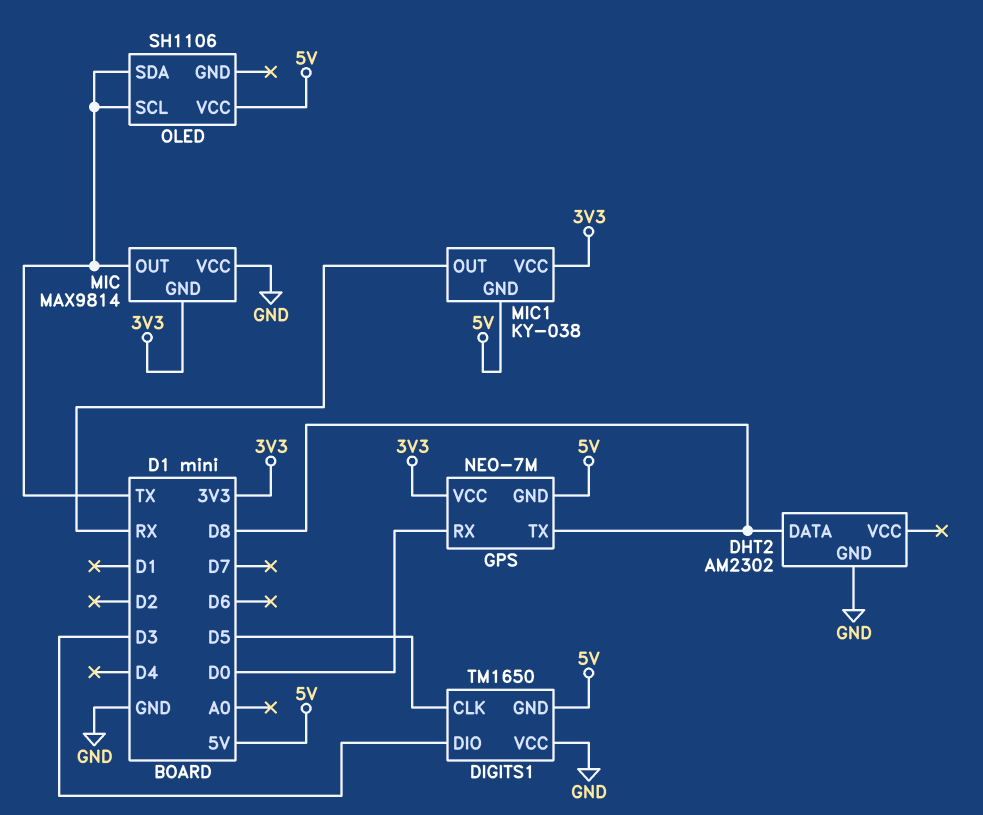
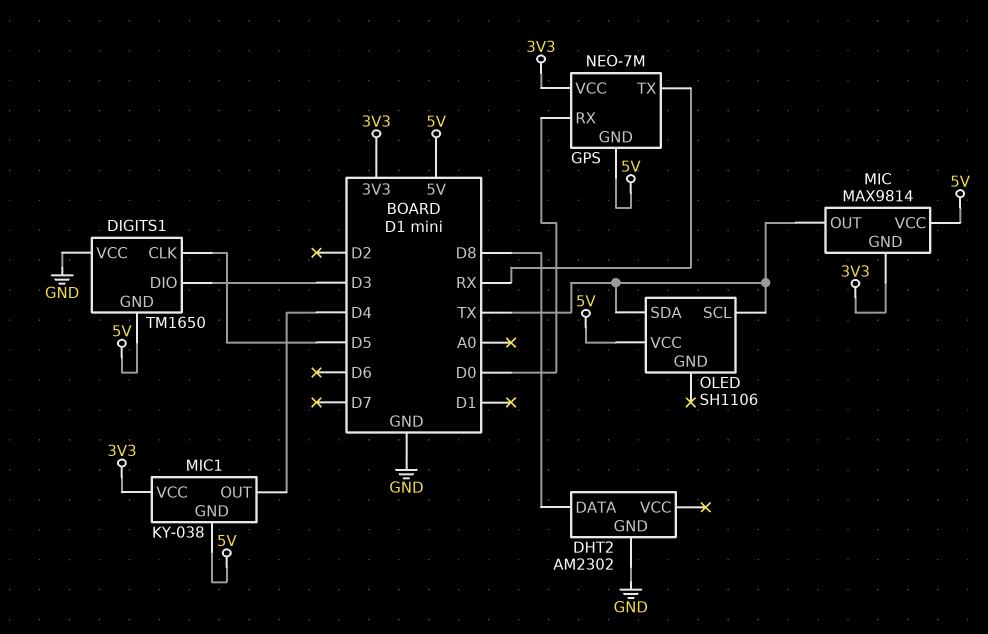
GPS pin TX: D8 -> RX
MIC pin VCC: GND -> 5V
MIC1 pin OUT: RX -> D4

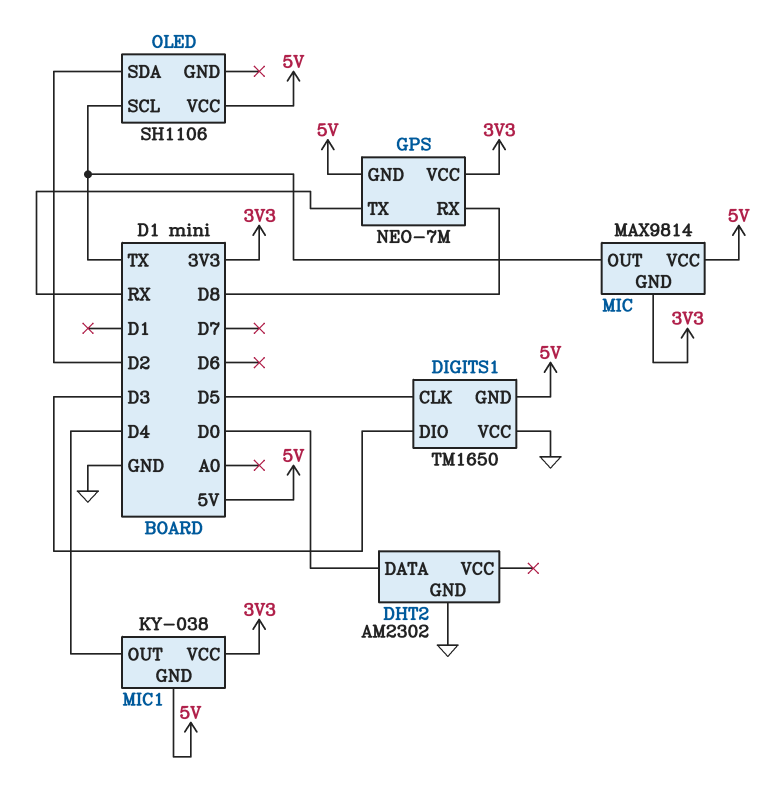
DHT2 pin DATA: D8 -> D0
GPS pin RX: D0 -> D8
OLED pin SDA: TX -> D2

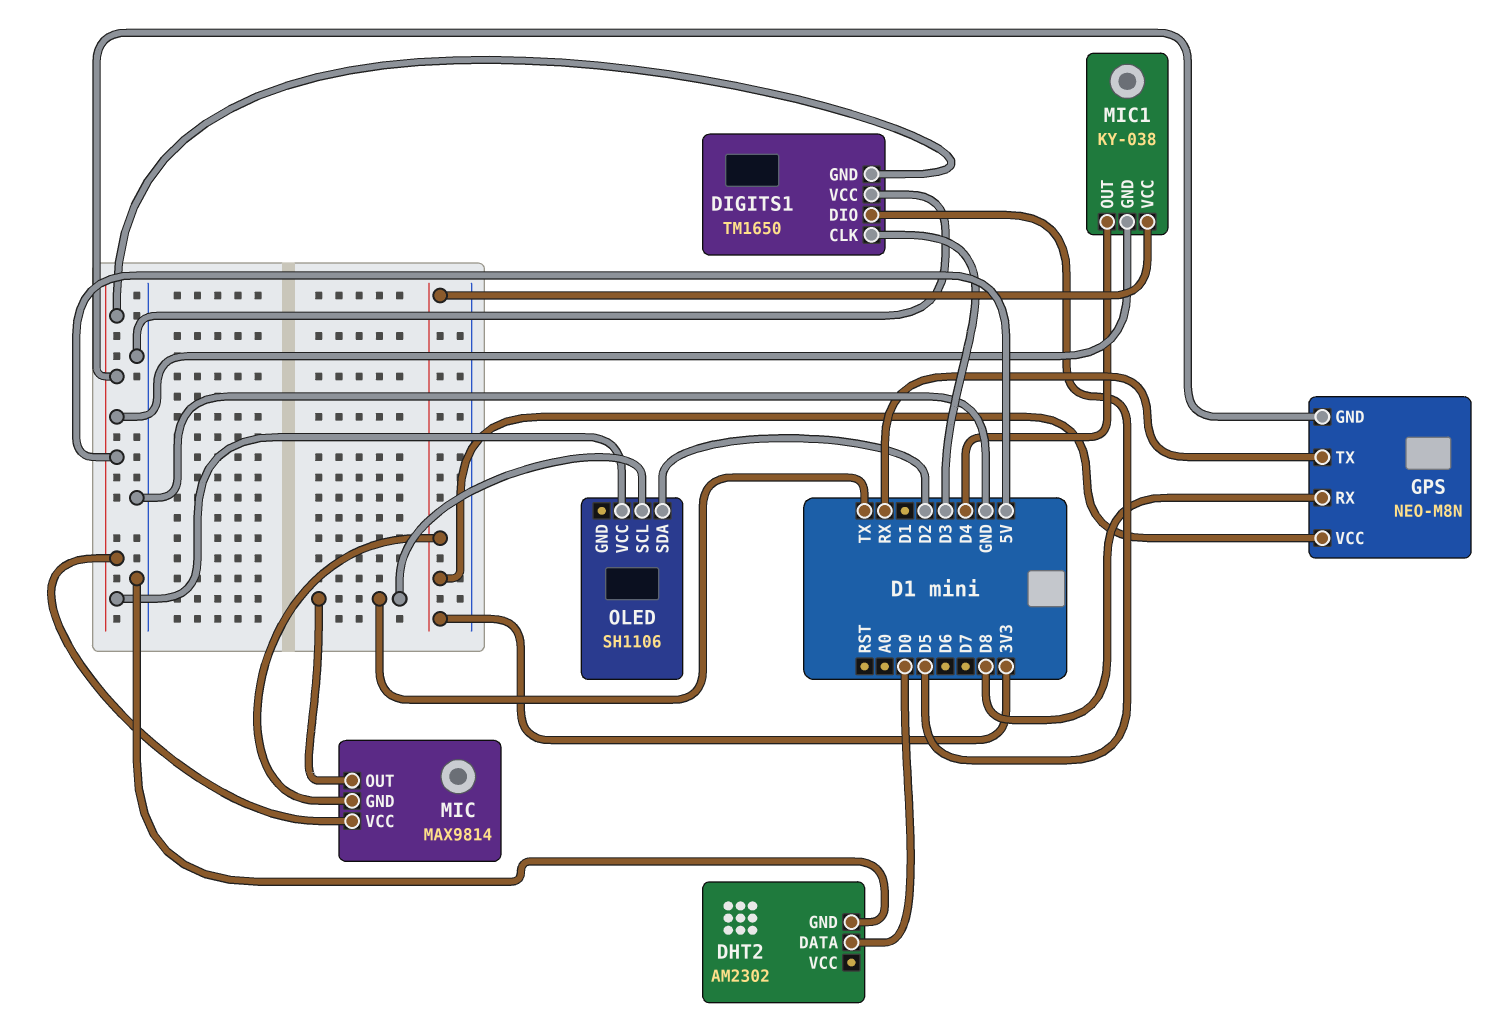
DIGITS1 pin CLK: D5 -> D3
DIGITS1 pin DIO: D3 -> D5
GPS: NEO-7M -> NEO-M8N

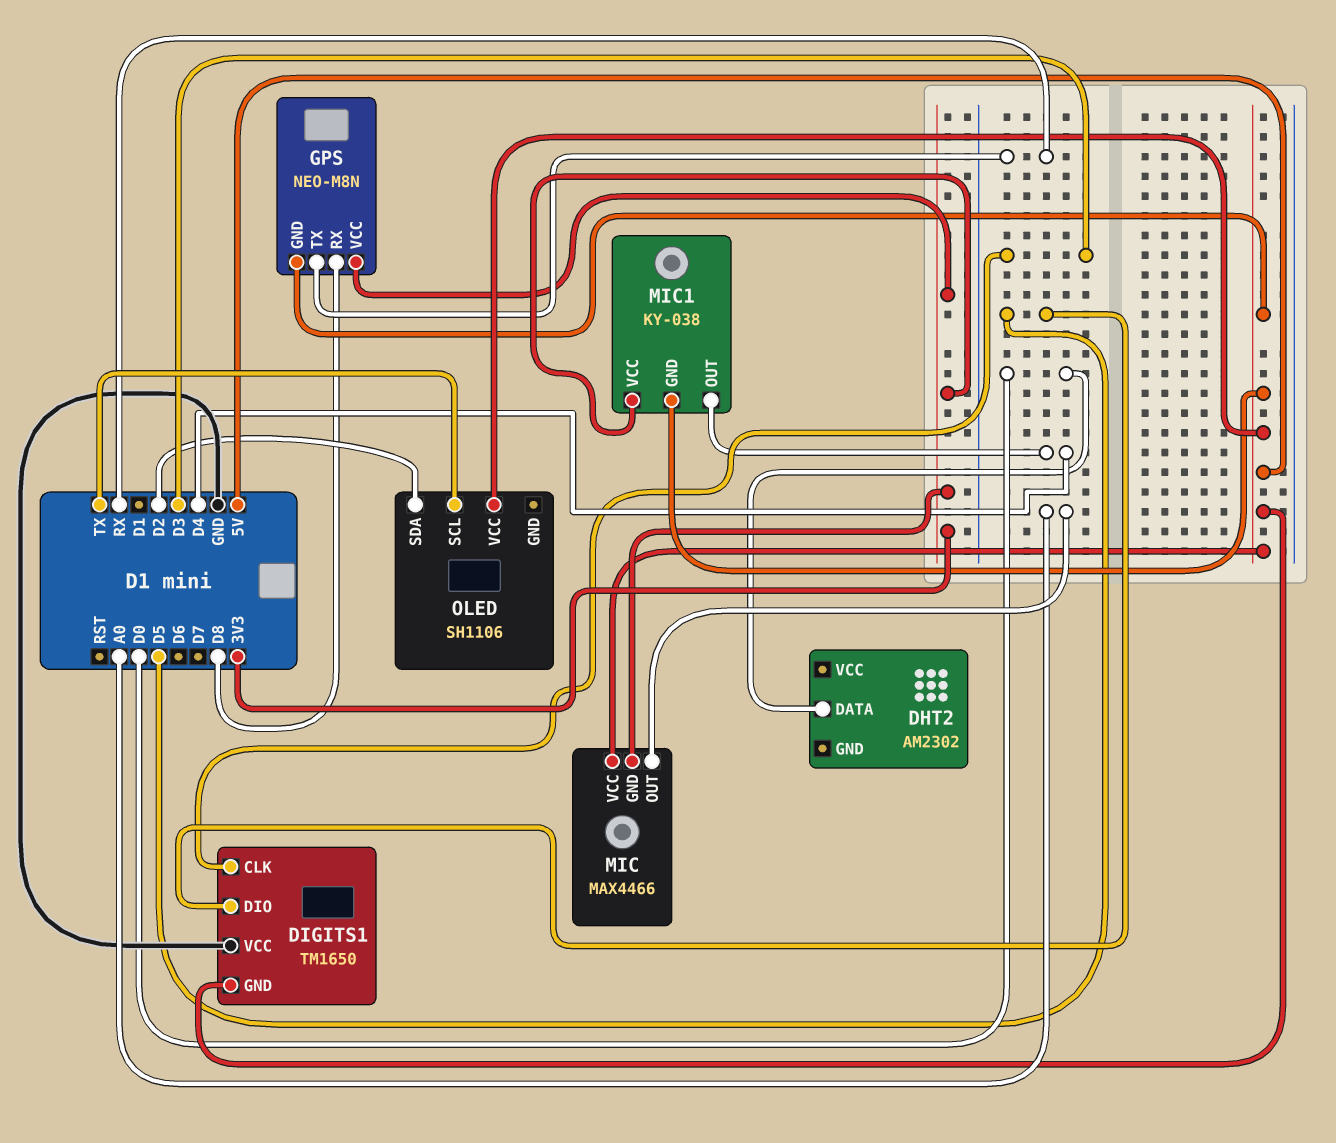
DHT2 pin GND: GND -> none
MIC: MAX9814 -> MAX4466
MIC pin OUT: TX -> A0

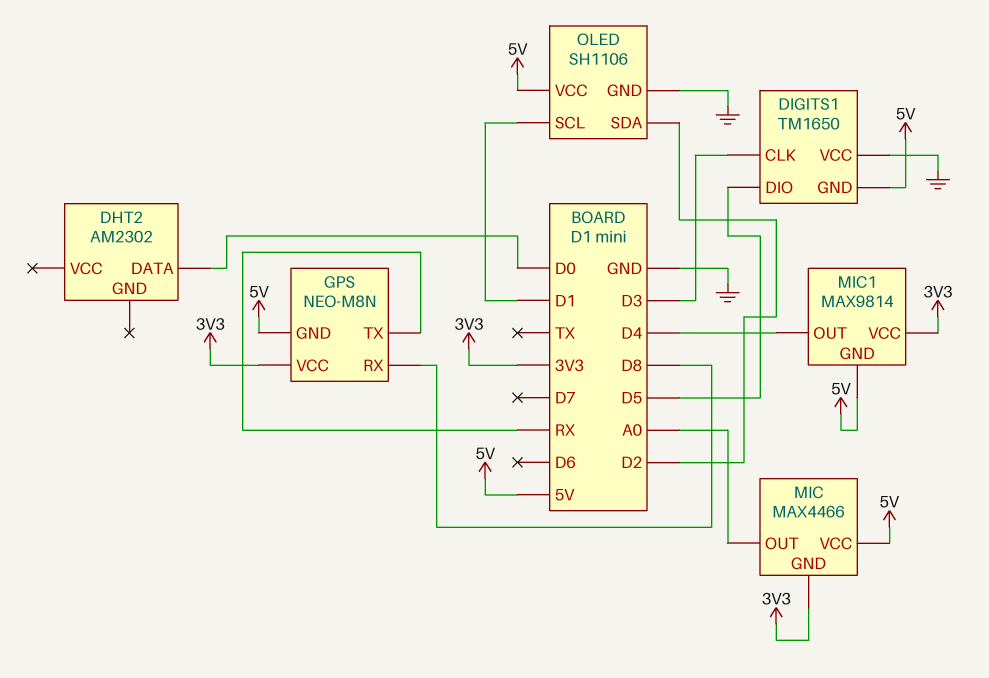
MIC1: KY-038 -> MAX9814
OLED pin GND: none -> GND
OLED pin SCL: TX -> D1

